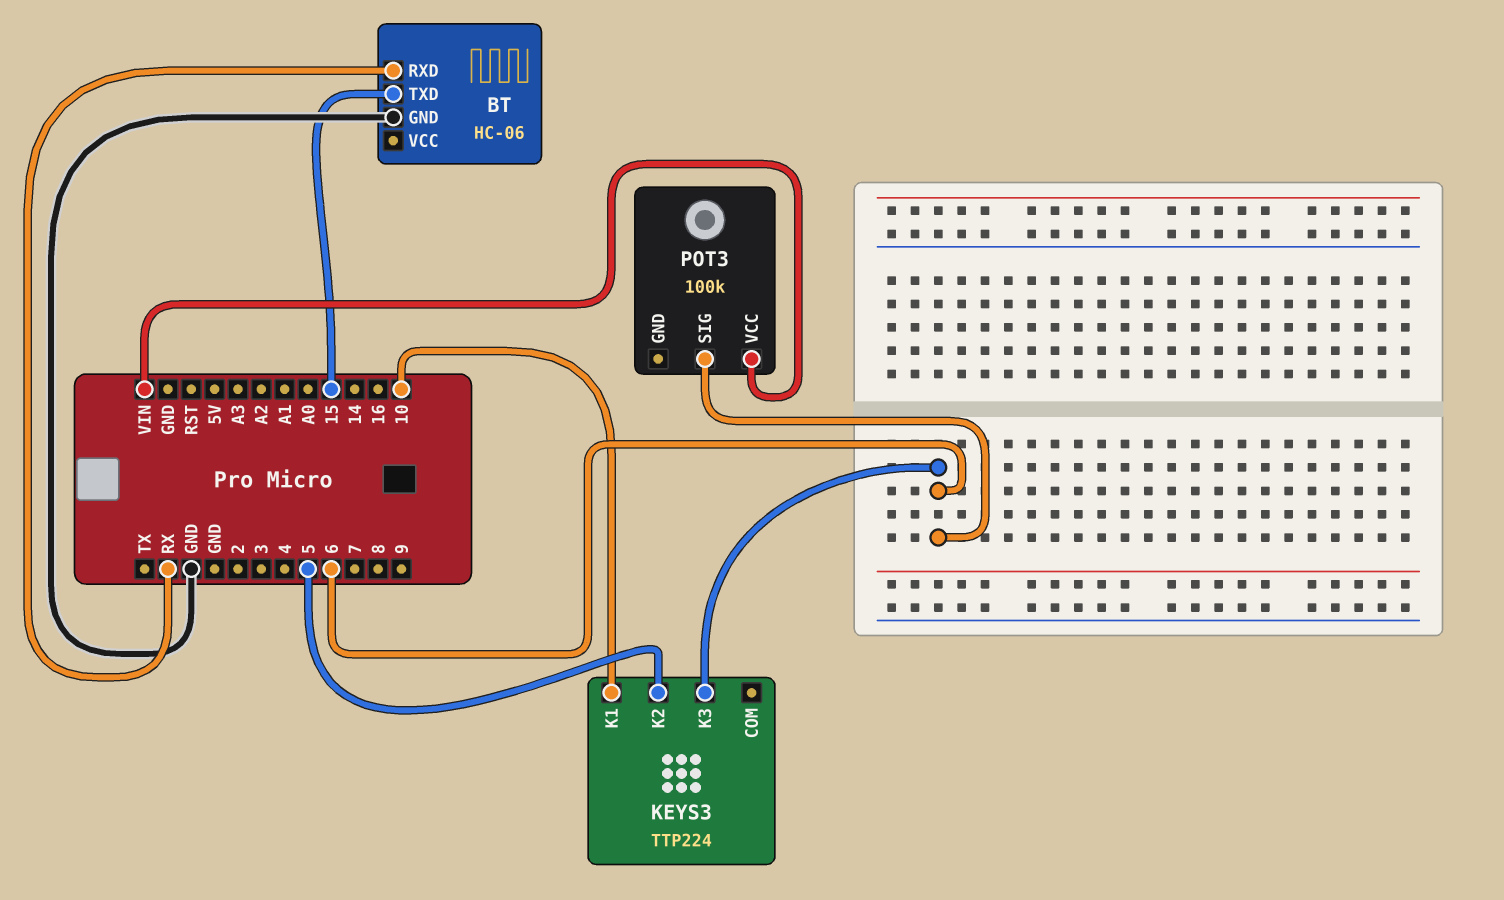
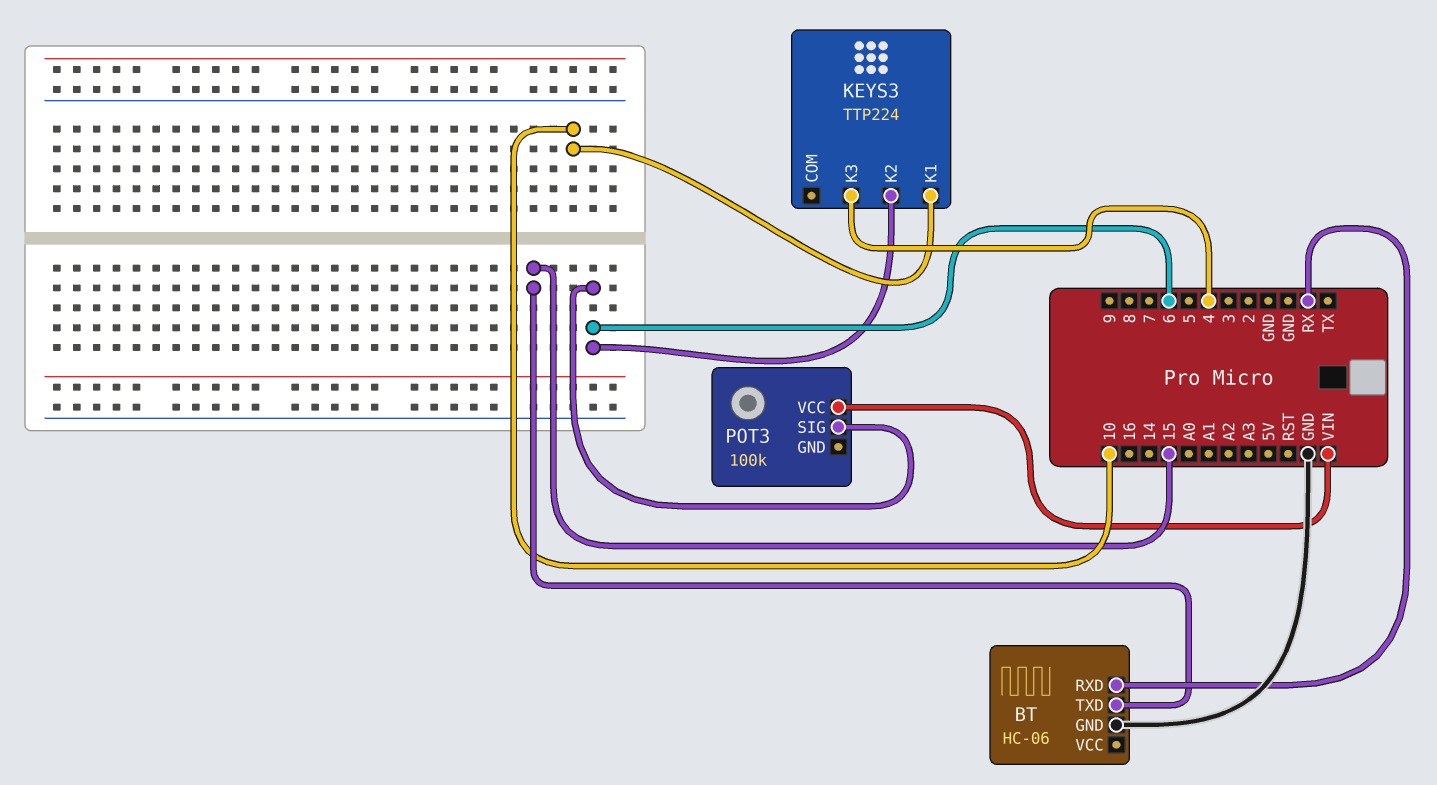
KEYS3 pin K2: 5 -> 6
KEYS3 pin K3: 6 -> 4

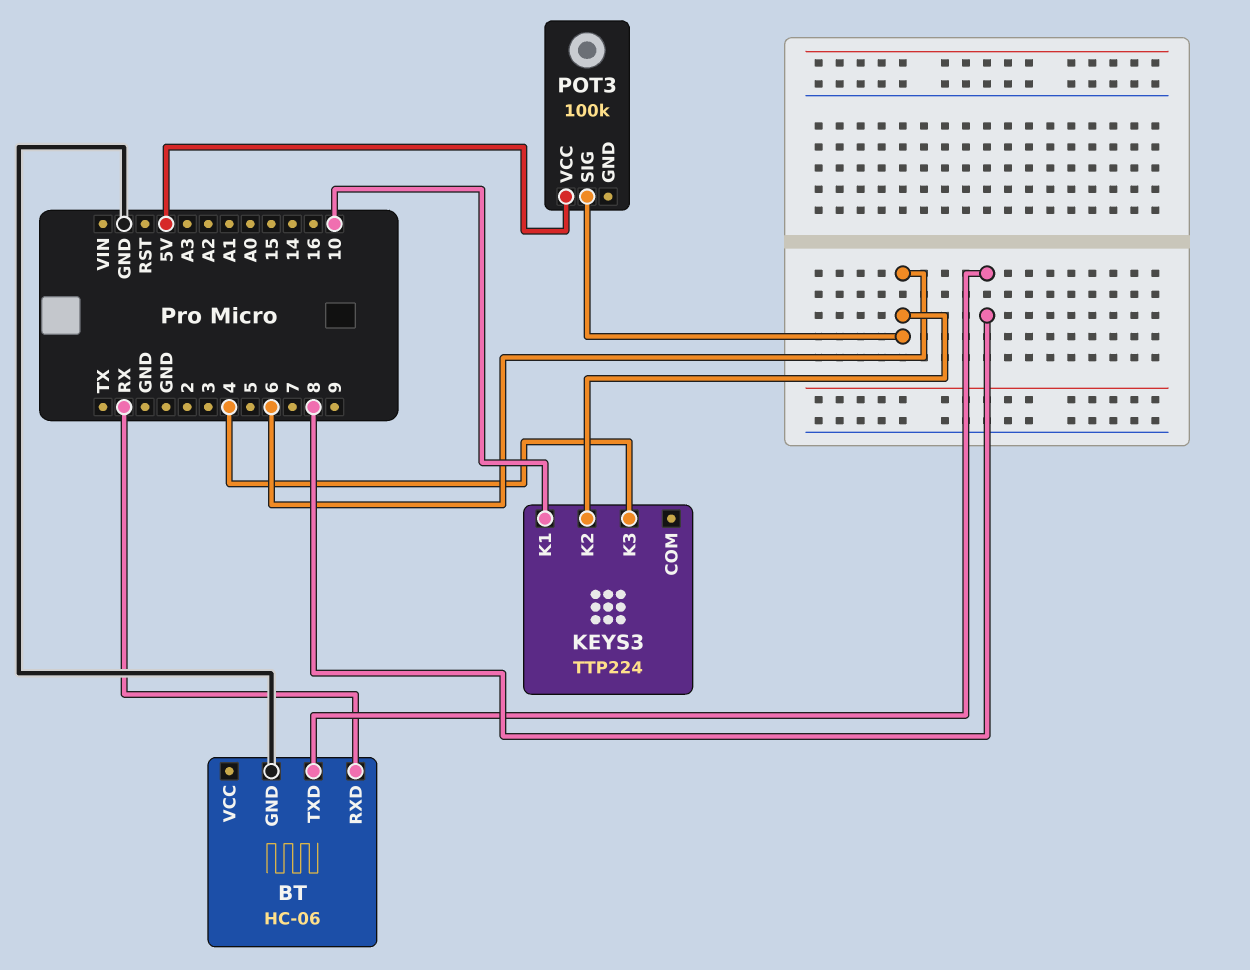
BT pin TXD: 15 -> 8
POT3 pin VCC: VIN -> 5V

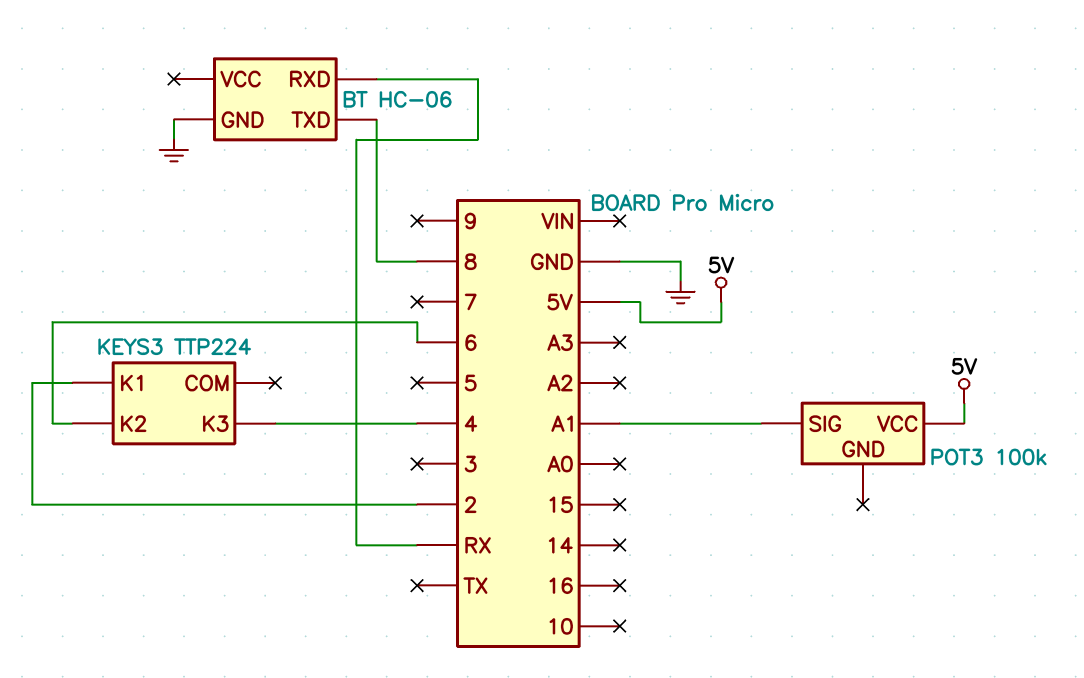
KEYS3 pin K1: 10 -> 2
POT3 pin SIG: 6 -> A1

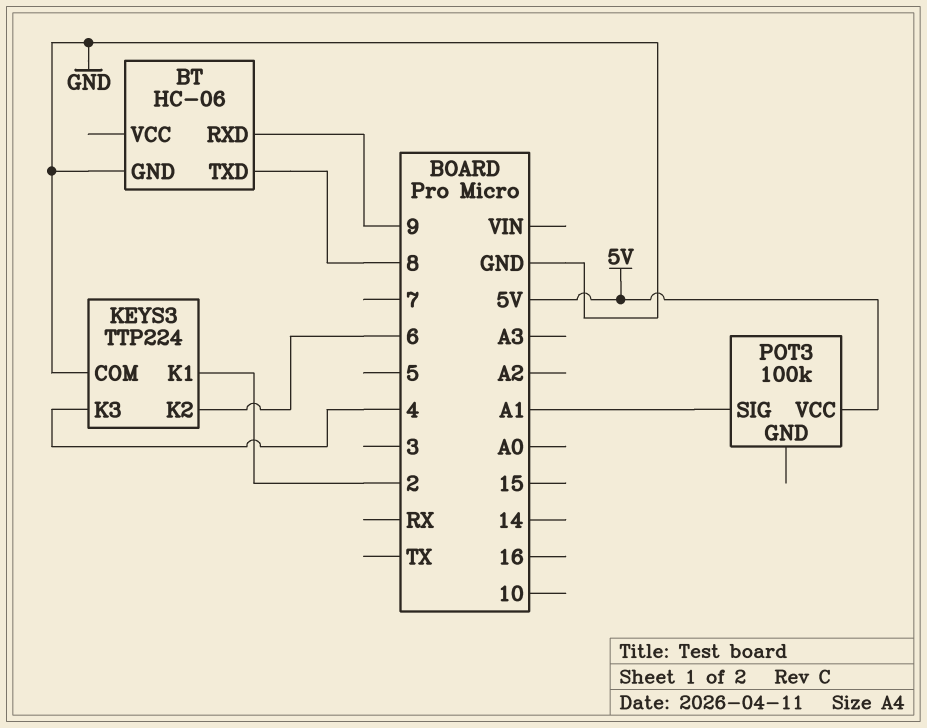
BT pin RXD: RX -> 9
KEYS3 pin COM: none -> GND

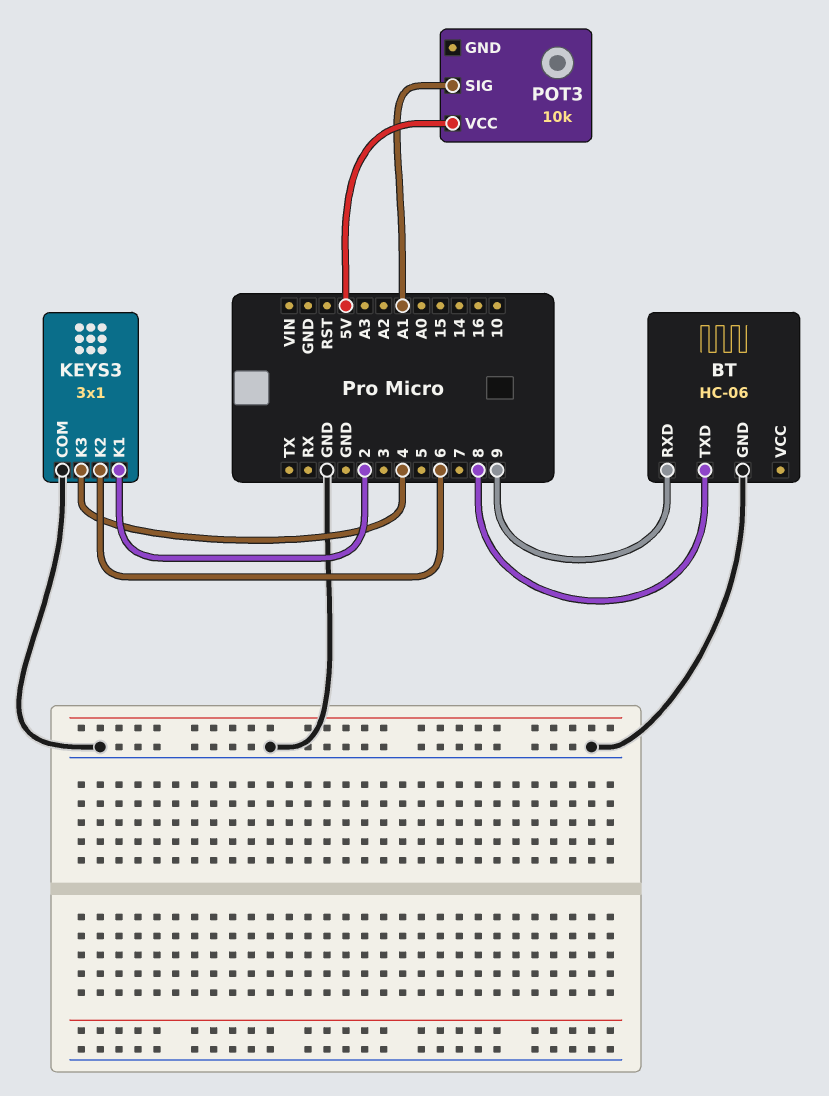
KEYS3: TTP224 -> 3x1
POT3: 100k -> 10k

